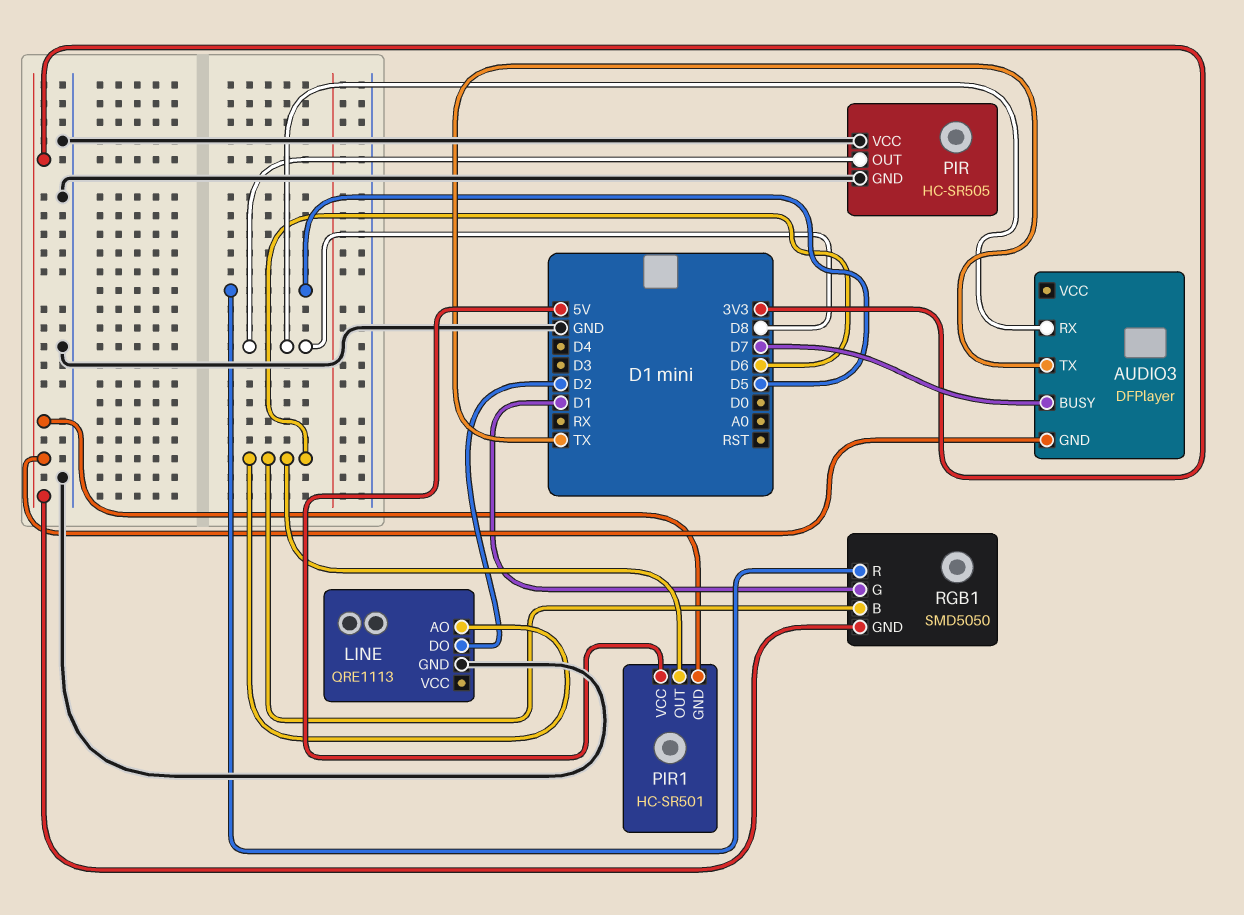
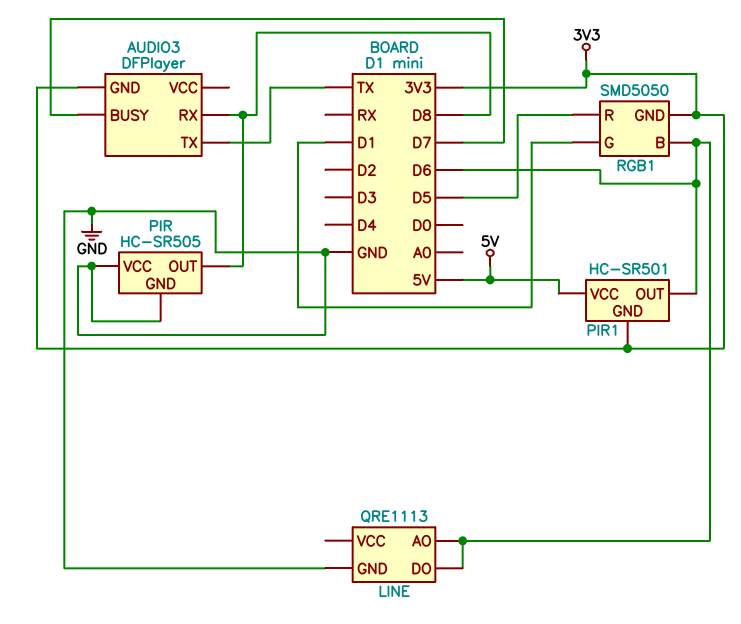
LINE pin DO: D2 -> D6

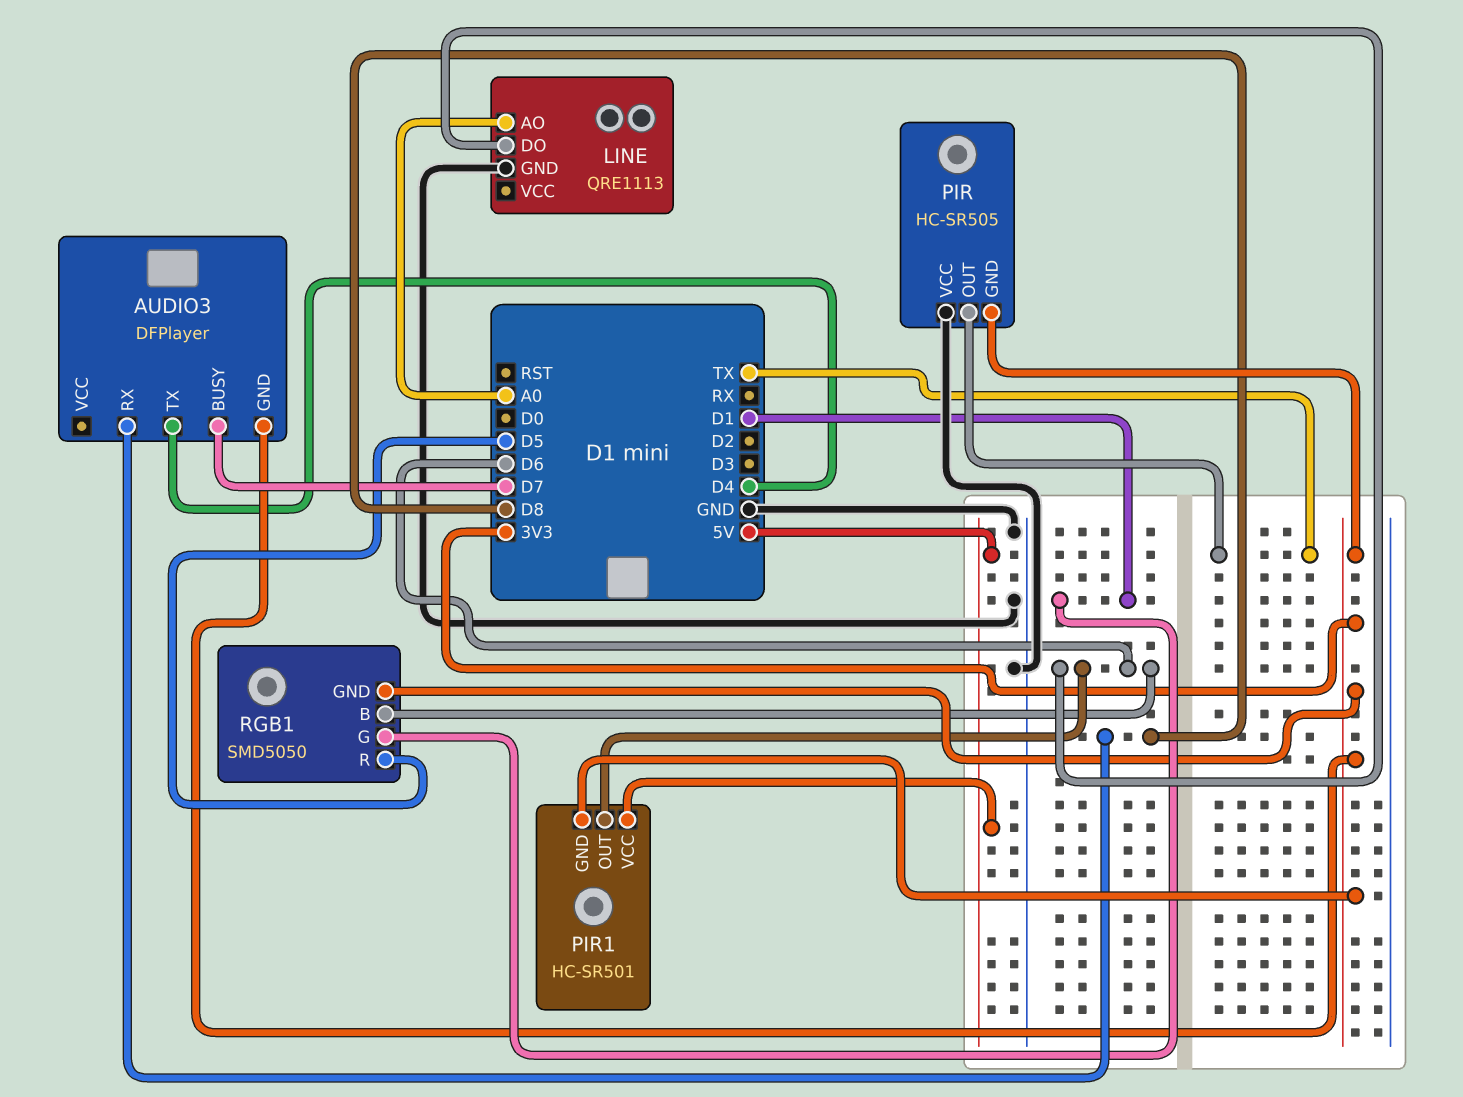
AUDIO3 pin TX: TX -> D4
LINE pin AO: D6 -> A0
PIR pin GND: GND -> 3V3
PIR pin OUT: D8 -> TX

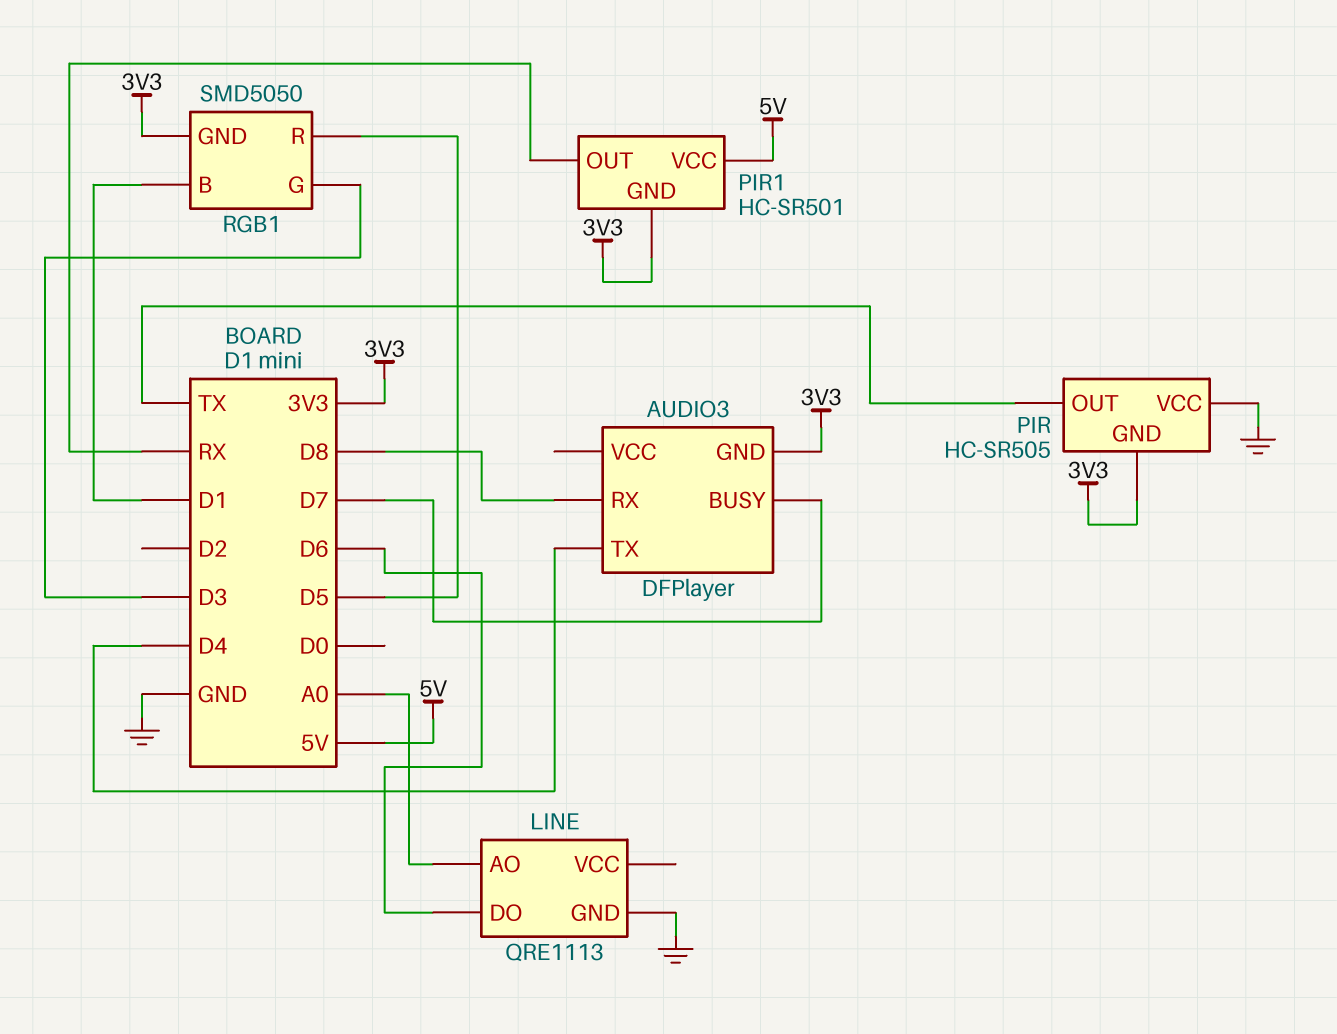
PIR1 pin OUT: D6 -> RX
RGB1 pin B: D6 -> D1
RGB1 pin G: D1 -> D3

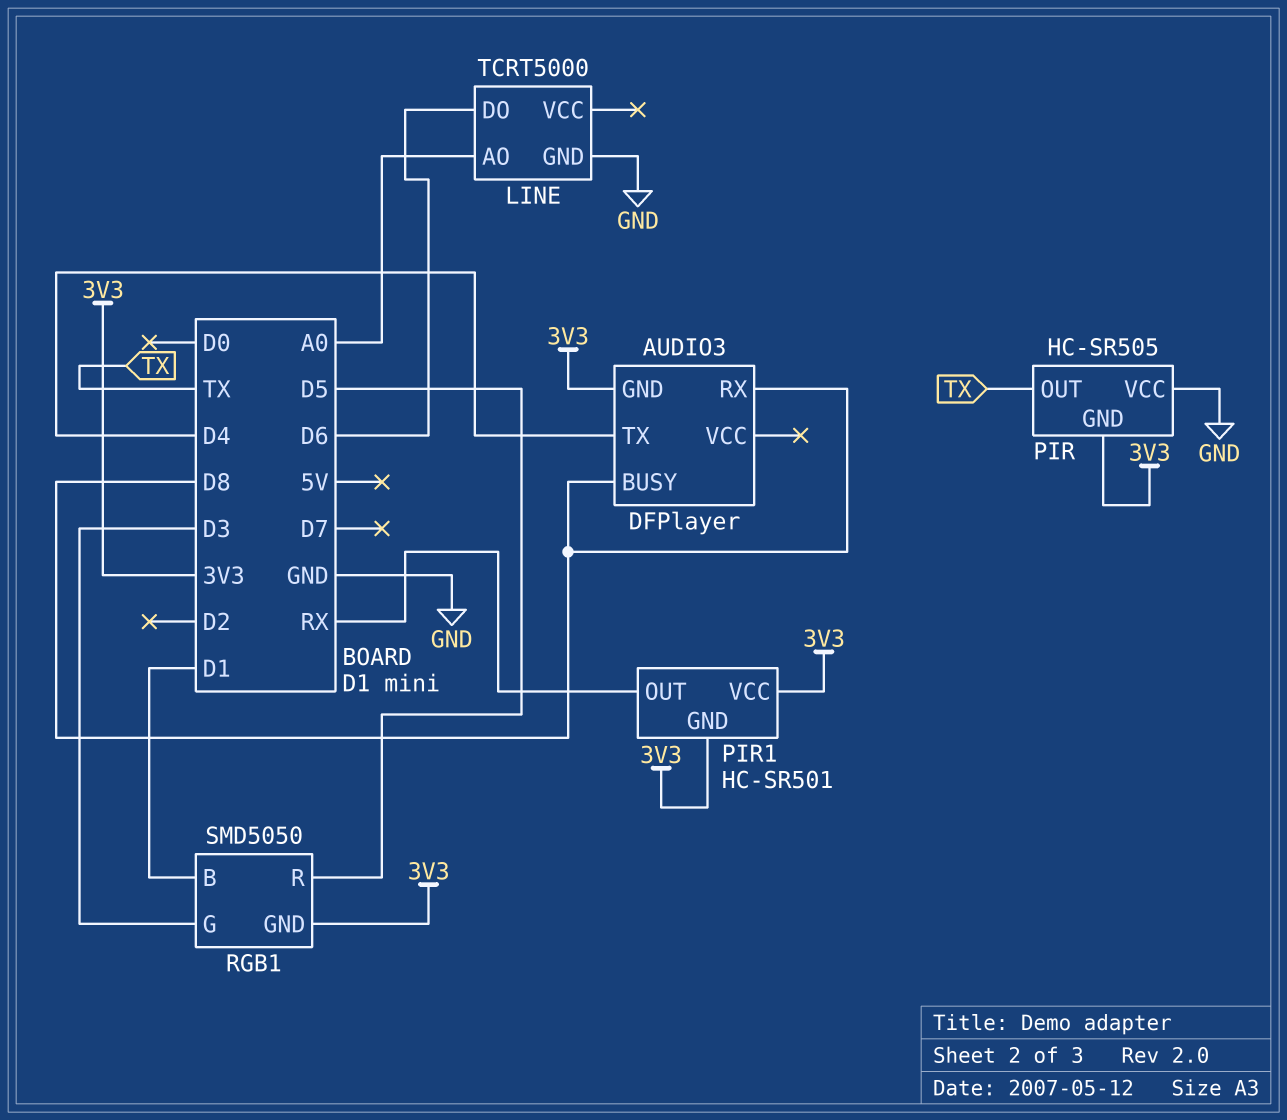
AUDIO3 pin BUSY: D7 -> D8
LINE: QRE1113 -> TCRT5000
PIR1 pin VCC: 5V -> 3V3

